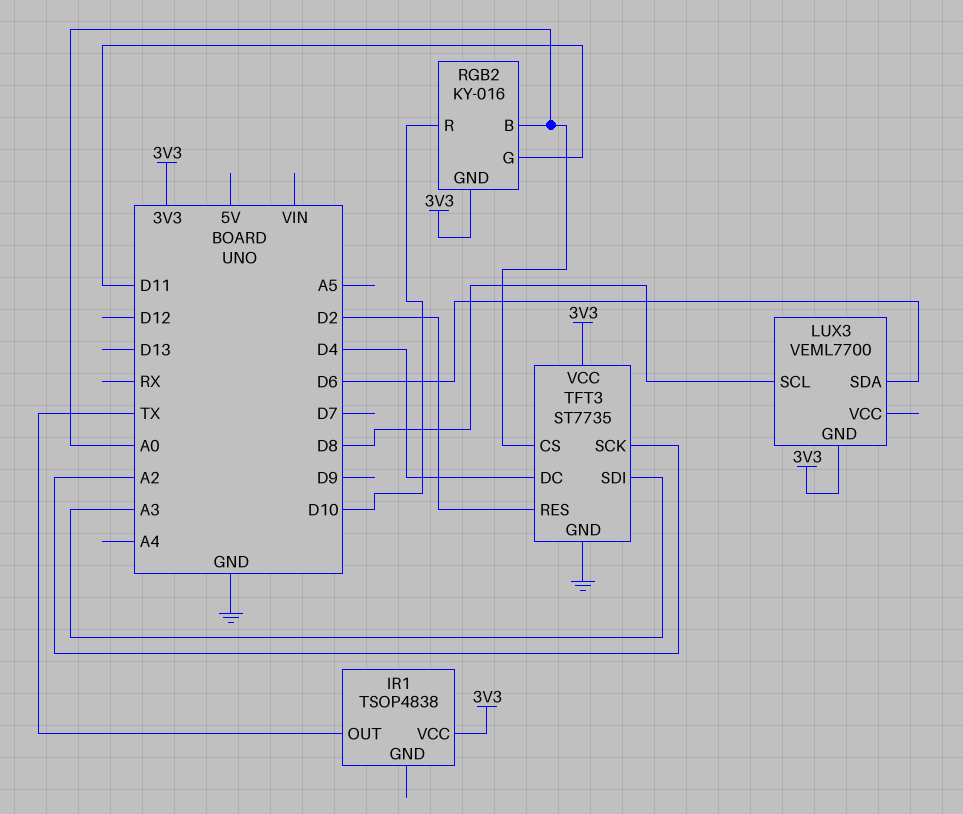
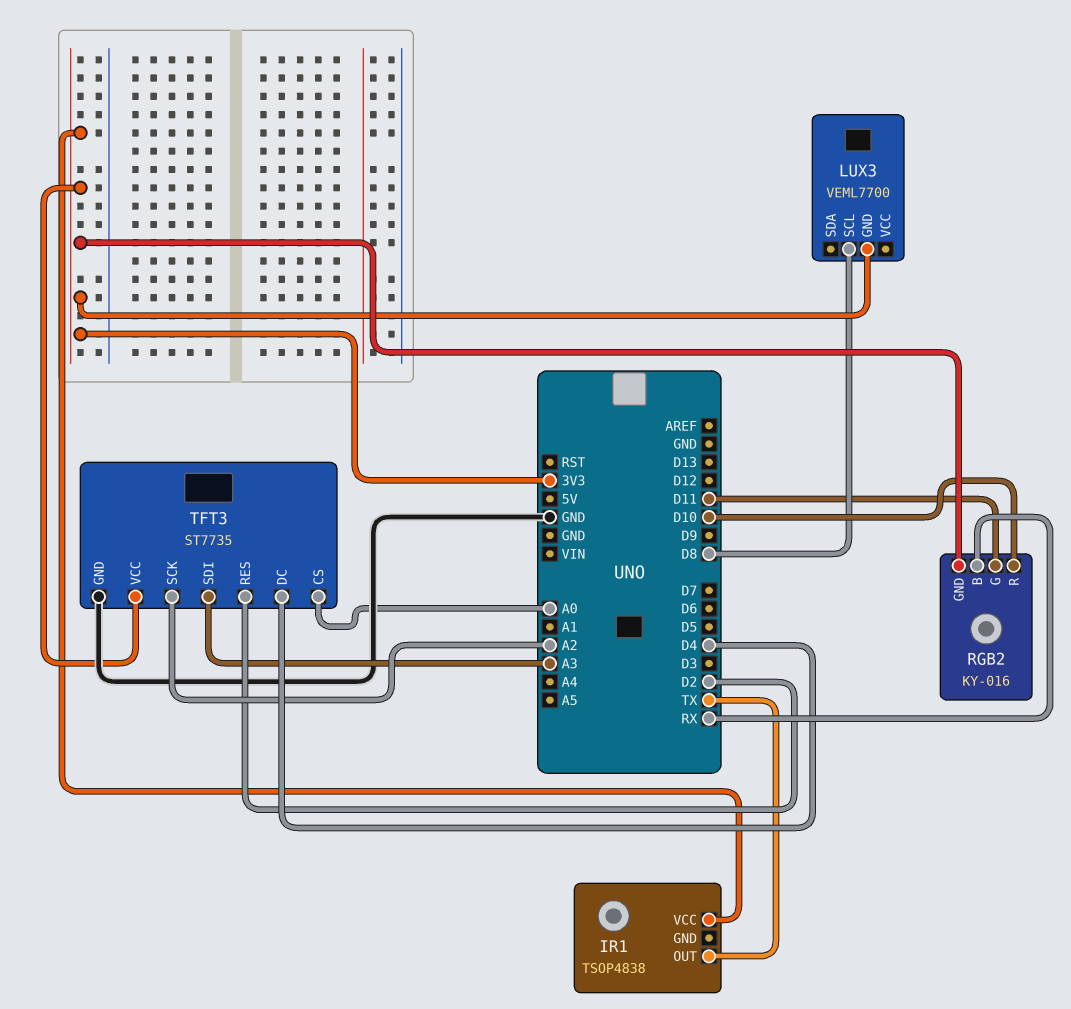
LUX3 pin SDA: D6 -> none
RGB2 pin B: A0 -> RX

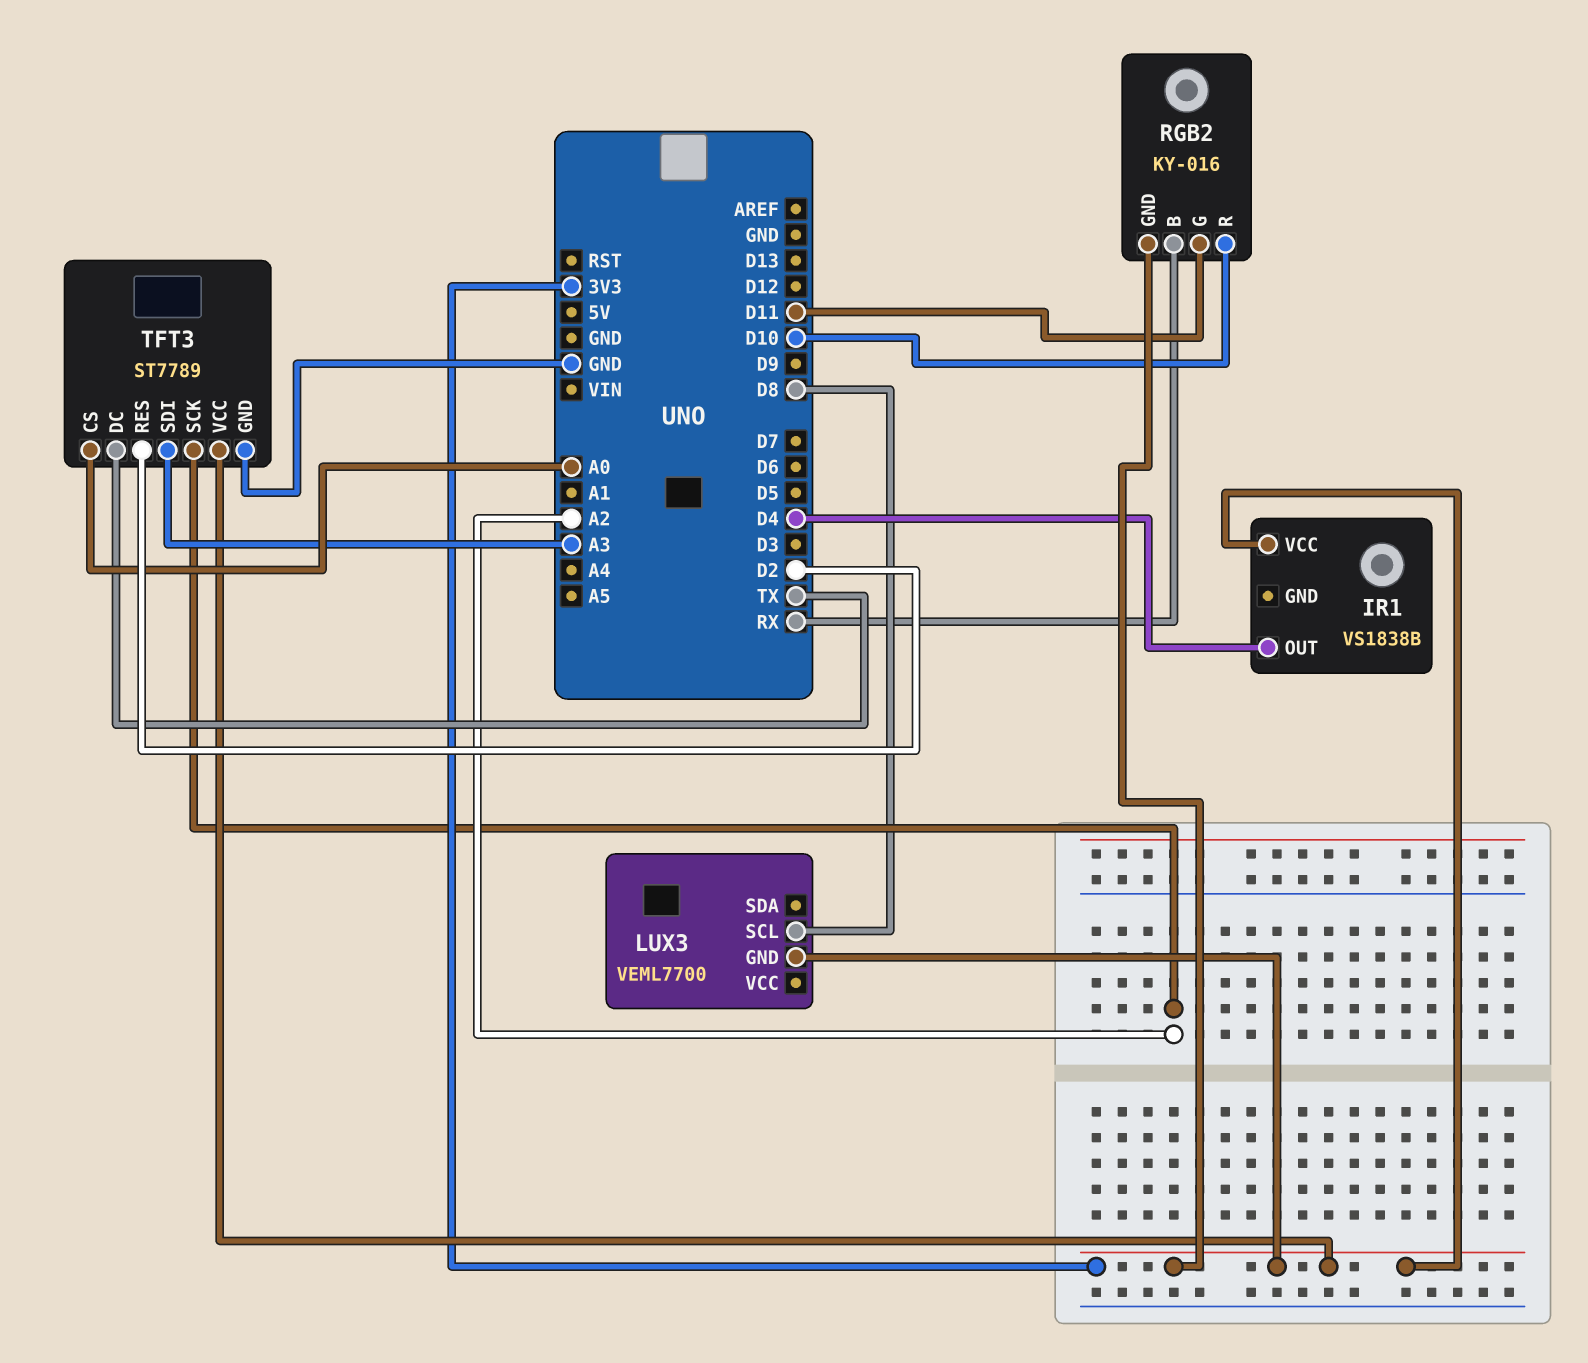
IR1: TSOP4838 -> VS1838B
IR1 pin OUT: TX -> D4
TFT3: ST7735 -> ST7789
TFT3 pin DC: D4 -> TX

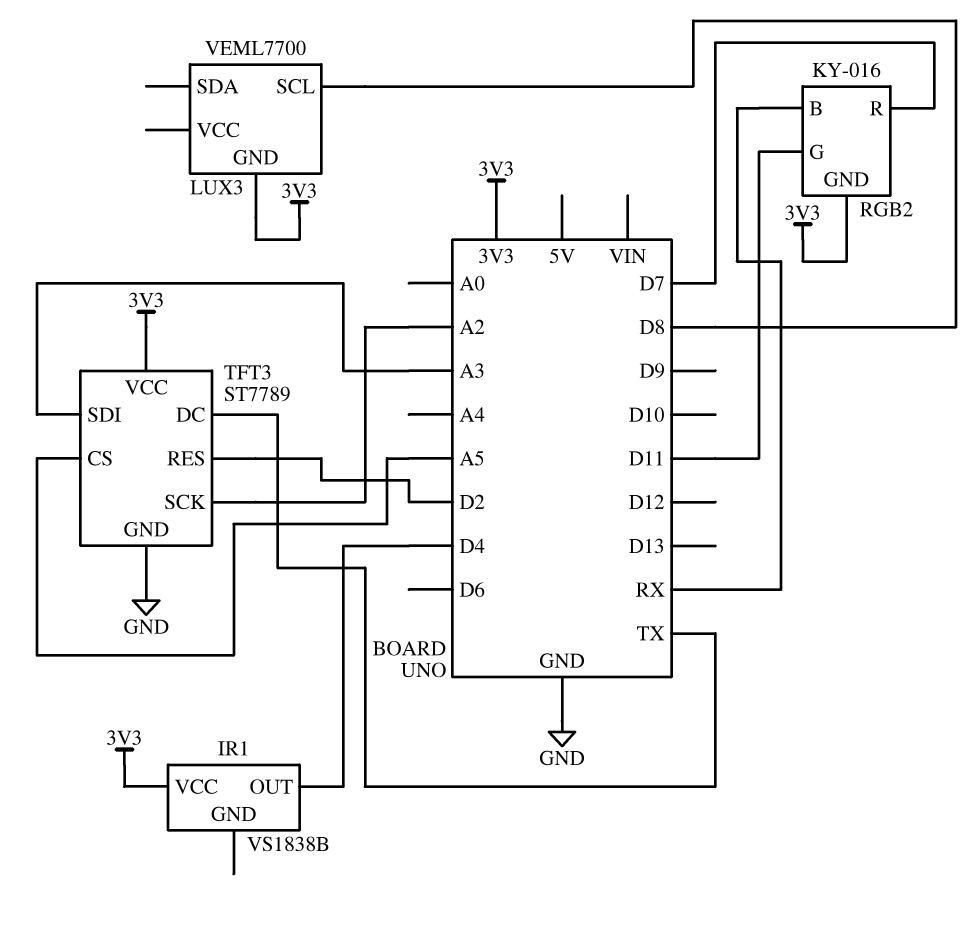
RGB2 pin R: D10 -> D7
TFT3 pin CS: A0 -> A5

